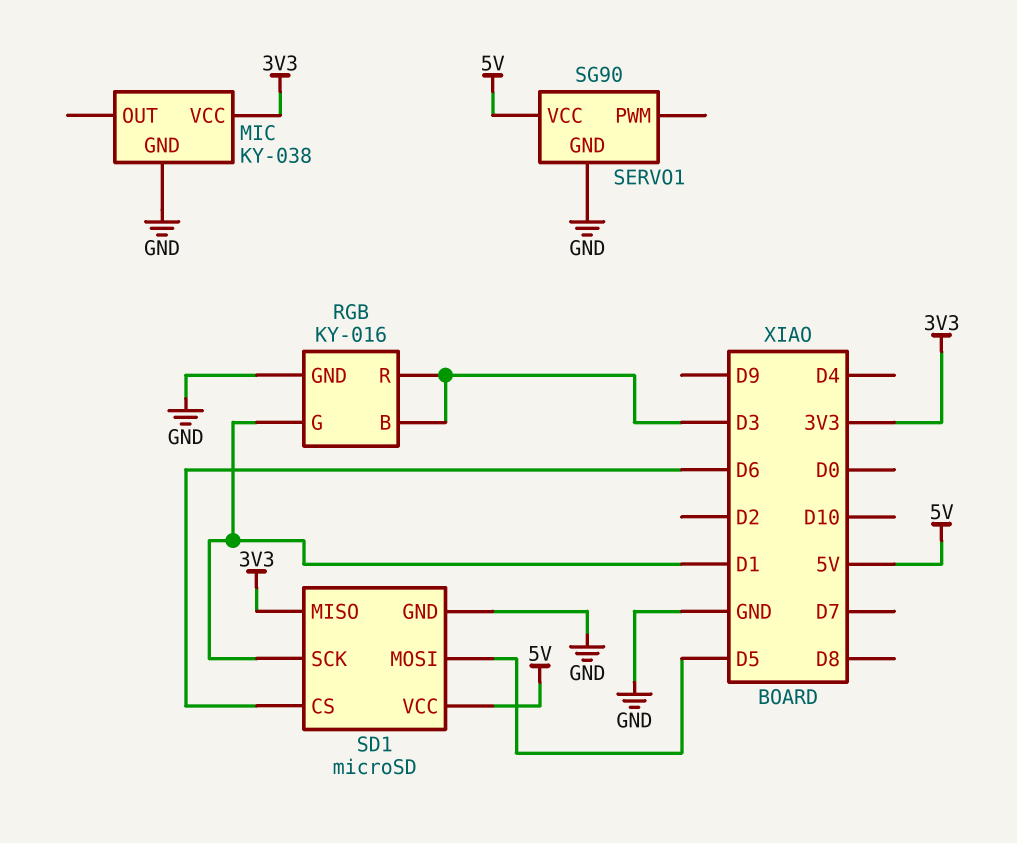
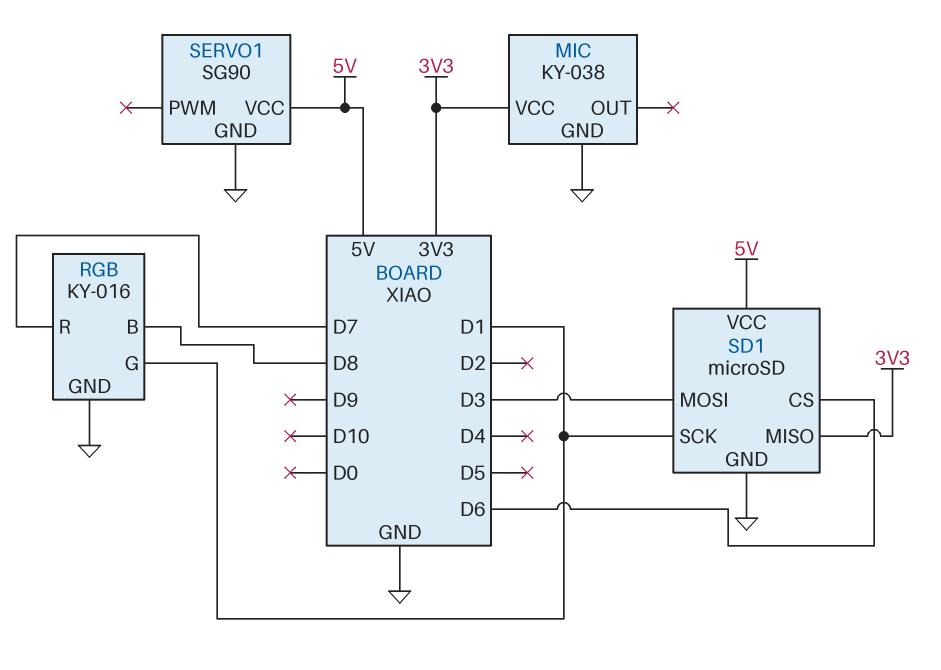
RGB pin B: D3 -> D8
RGB pin R: D3 -> D7
SD1 pin MOSI: D5 -> D3

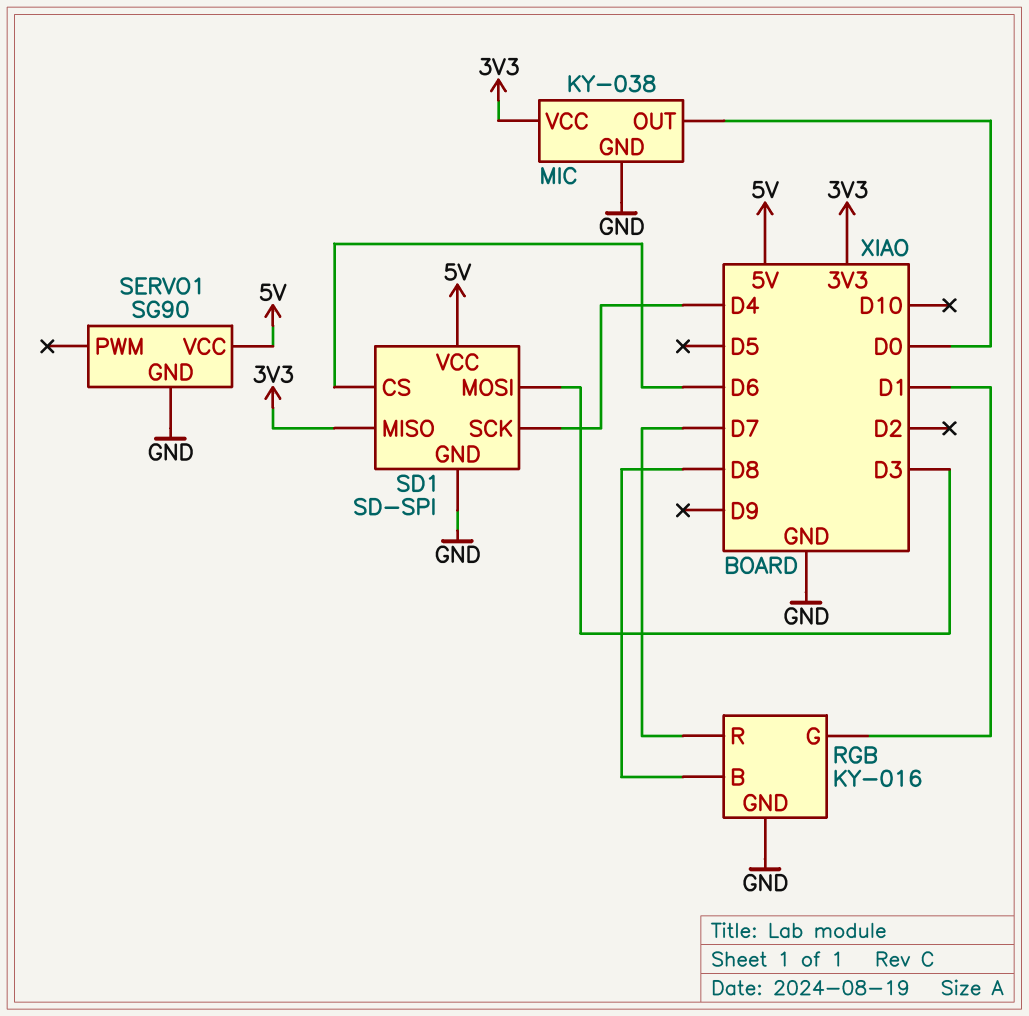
MIC pin OUT: none -> D0
SD1: microSD -> SD-SPI
SD1 pin SCK: D1 -> D4

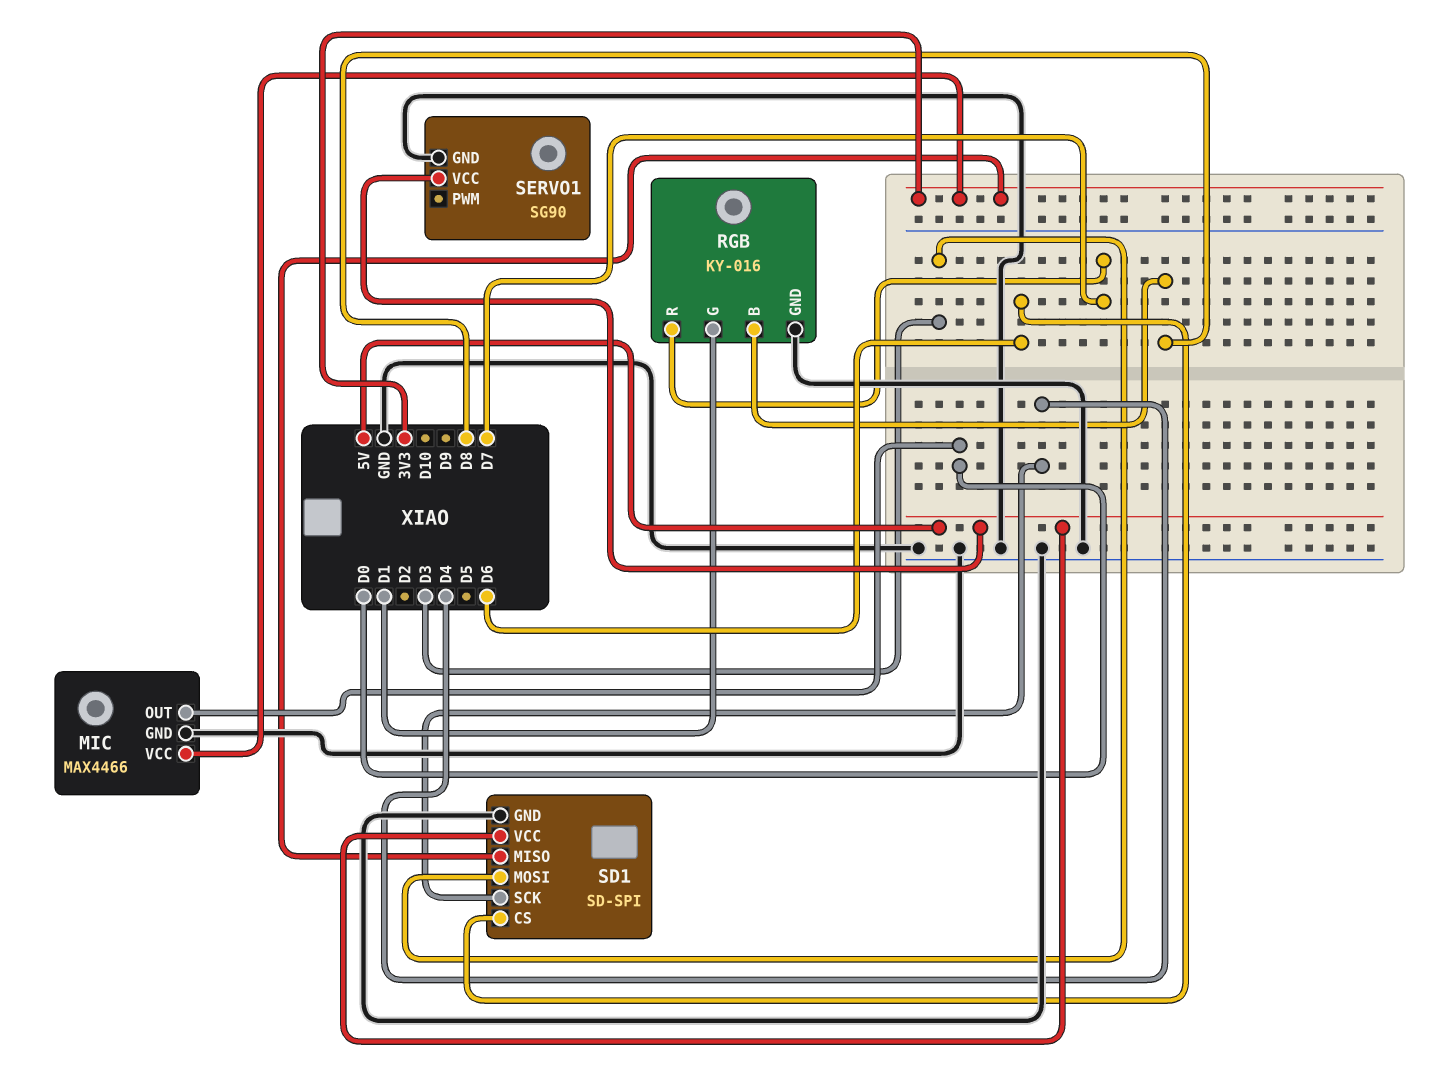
MIC: KY-038 -> MAX4466

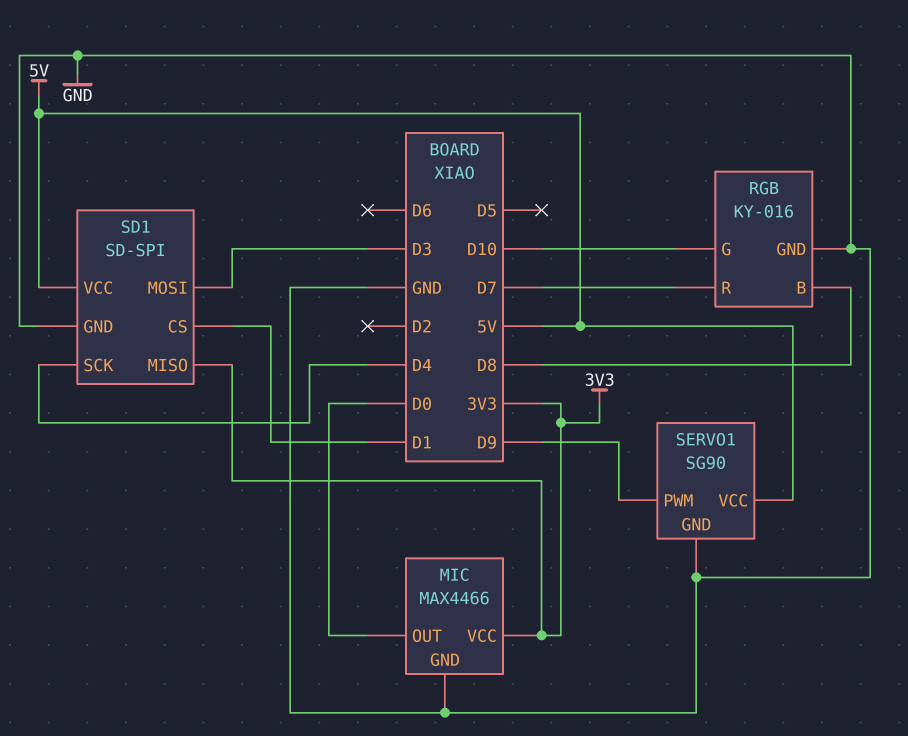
RGB pin G: D1 -> D10
SD1 pin CS: D6 -> D1
SERVO1 pin PWM: none -> D9

